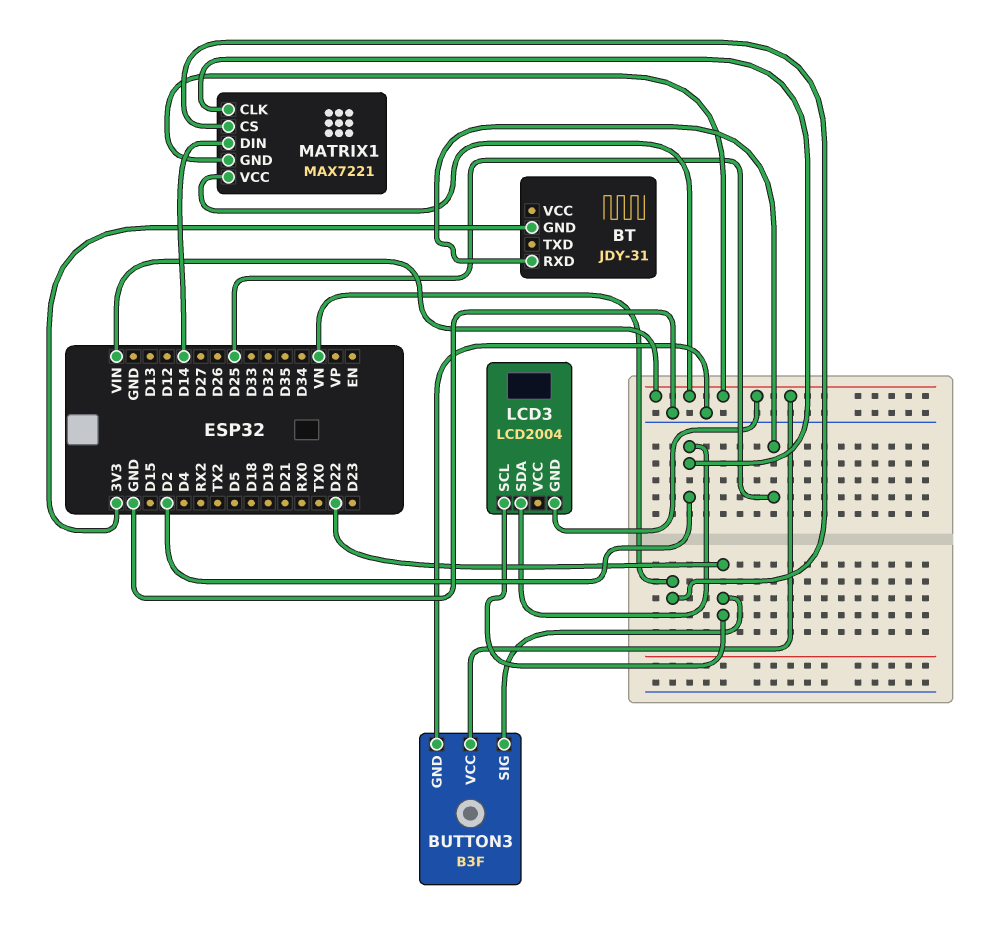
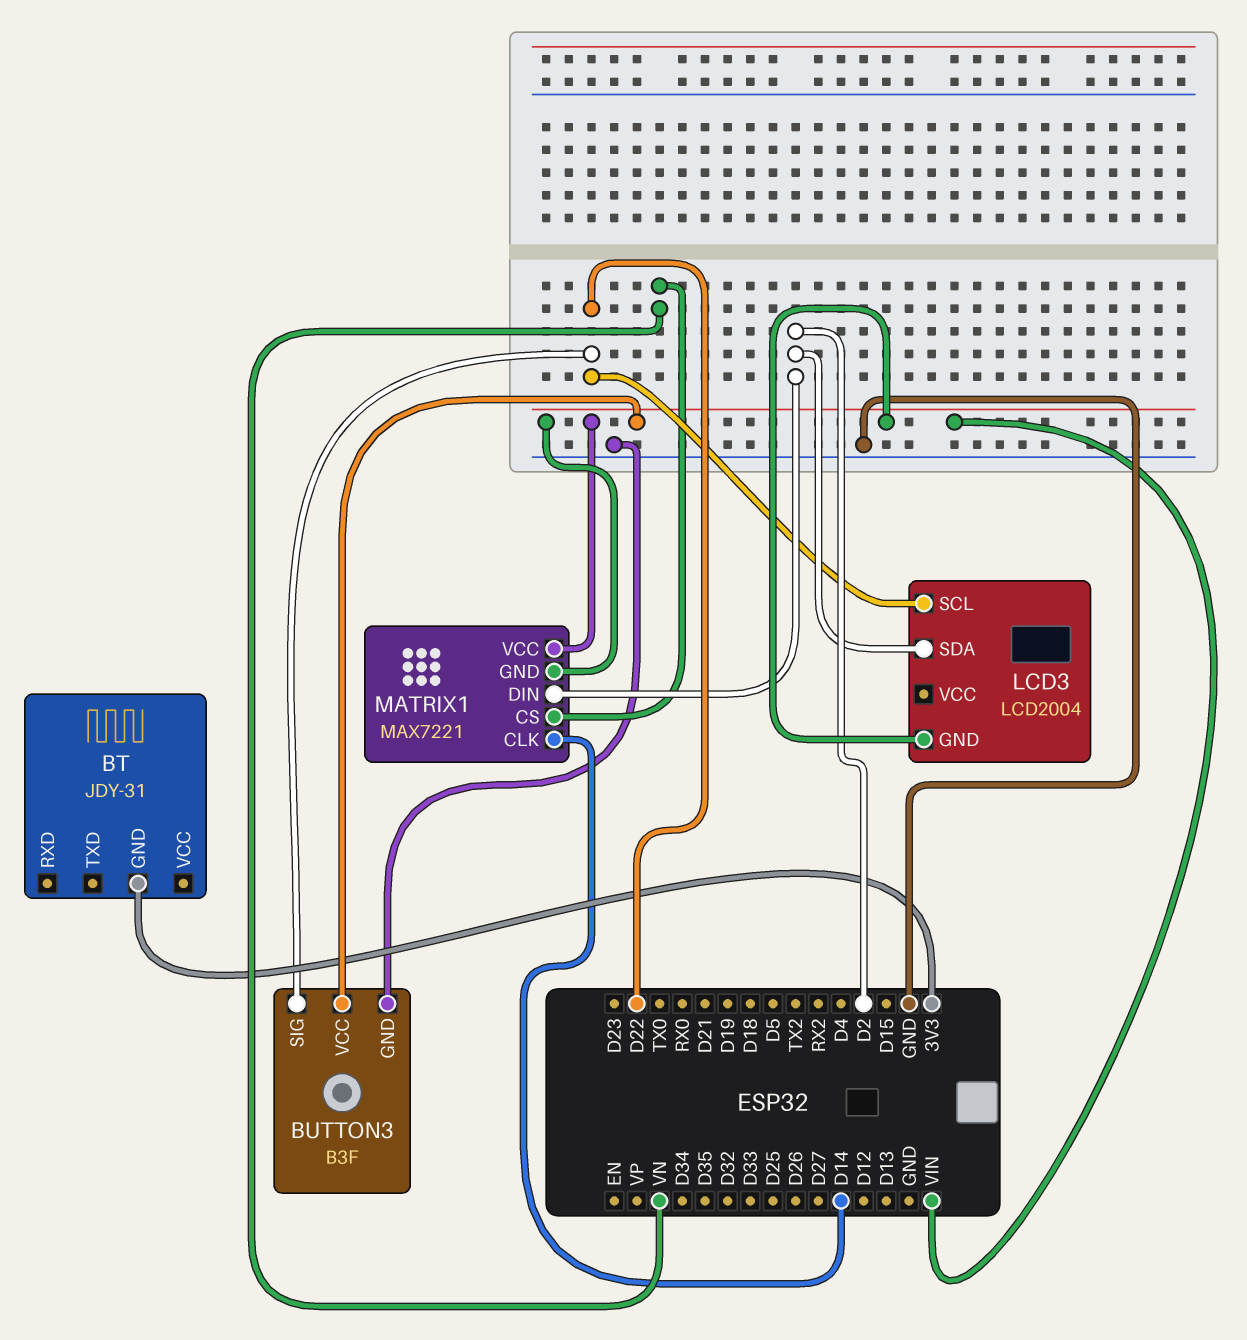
BT pin RXD: D25 -> none
MATRIX1 pin CLK: D2 -> D14
MATRIX1 pin DIN: D14 -> D2

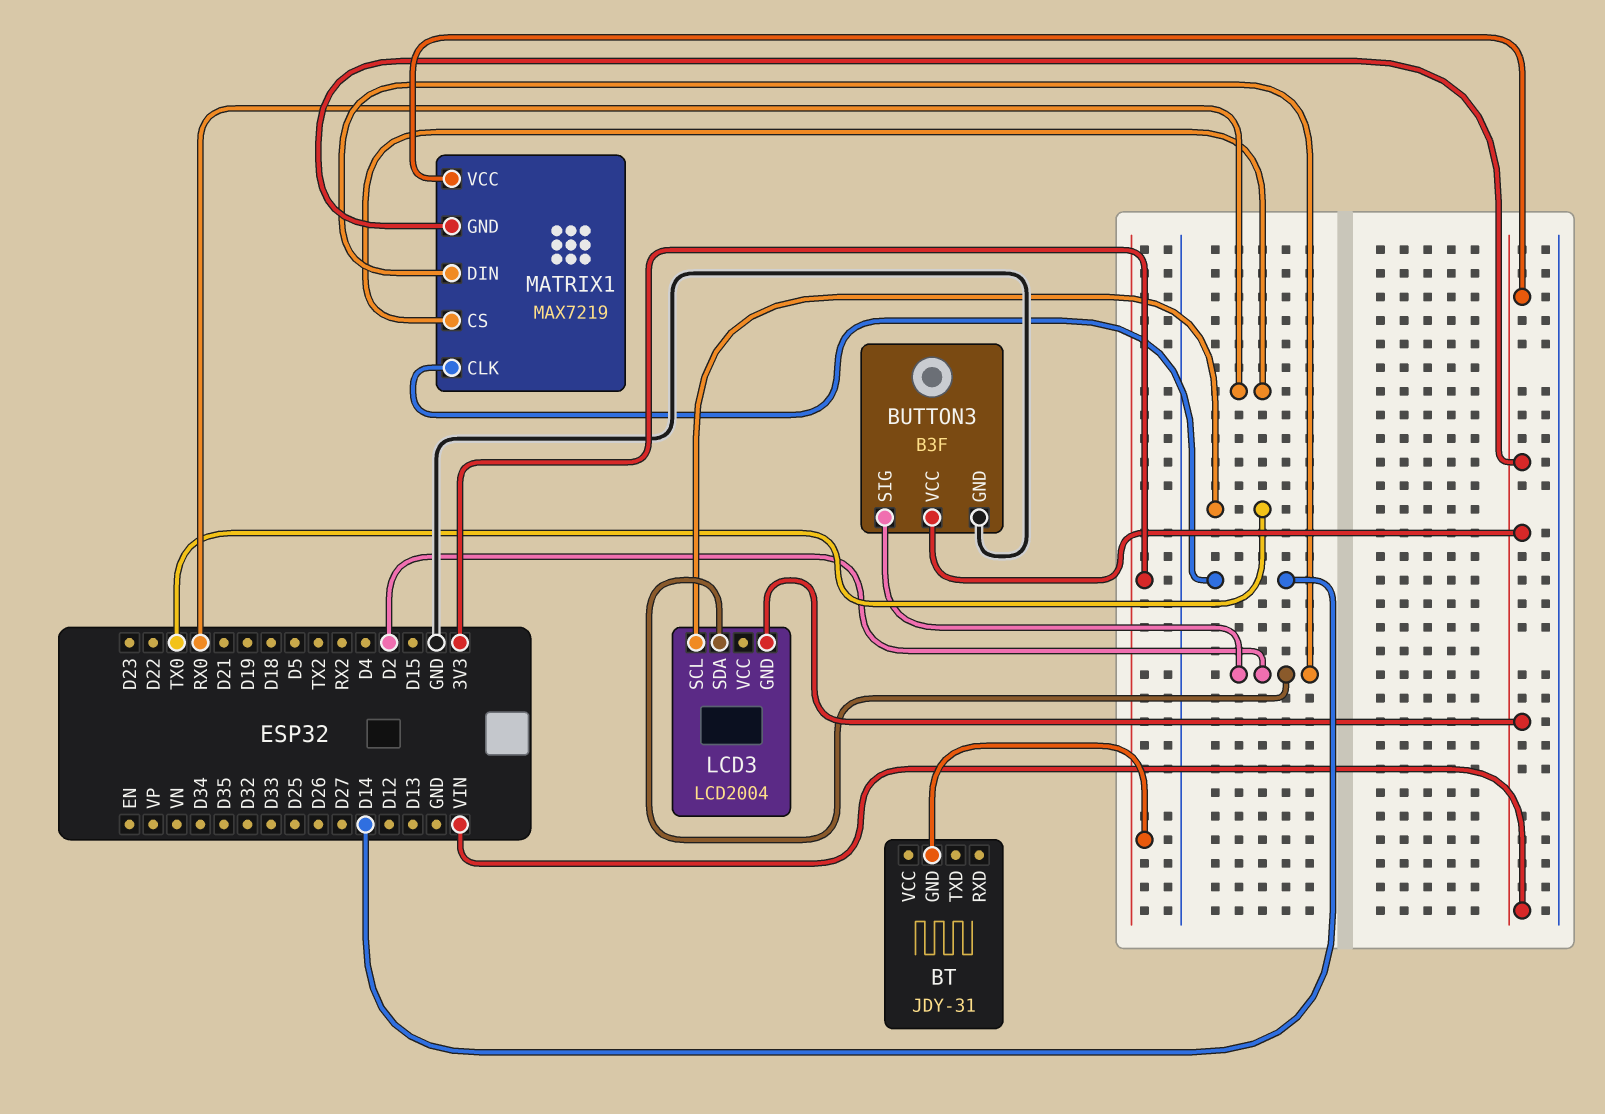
BUTTON3 pin SIG: D22 -> D2
LCD3 pin SCL: D22 -> TX0
MATRIX1: MAX7221 -> MAX7219
MATRIX1 pin CS: VN -> RX0

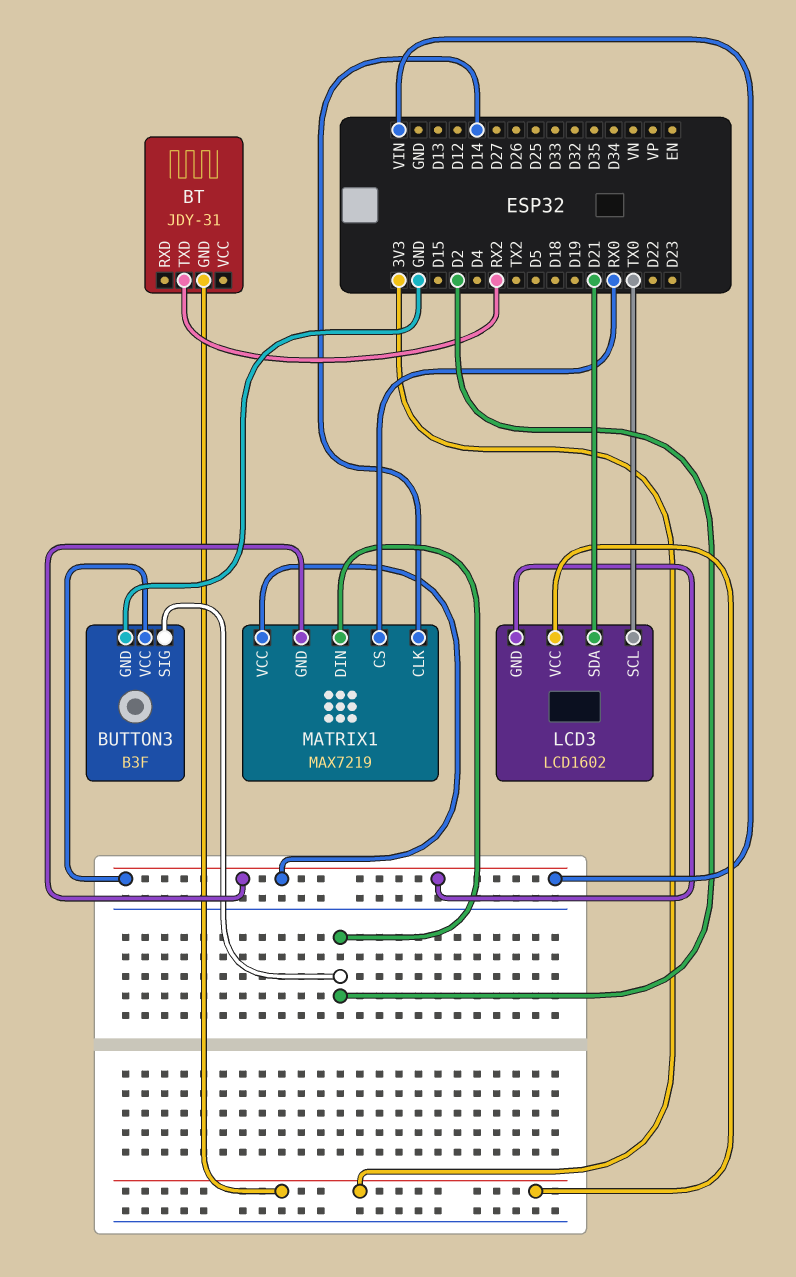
BT pin TXD: none -> RX2
LCD3: LCD2004 -> LCD1602
LCD3 pin SDA: D2 -> D21
LCD3 pin VCC: none -> 3V3

